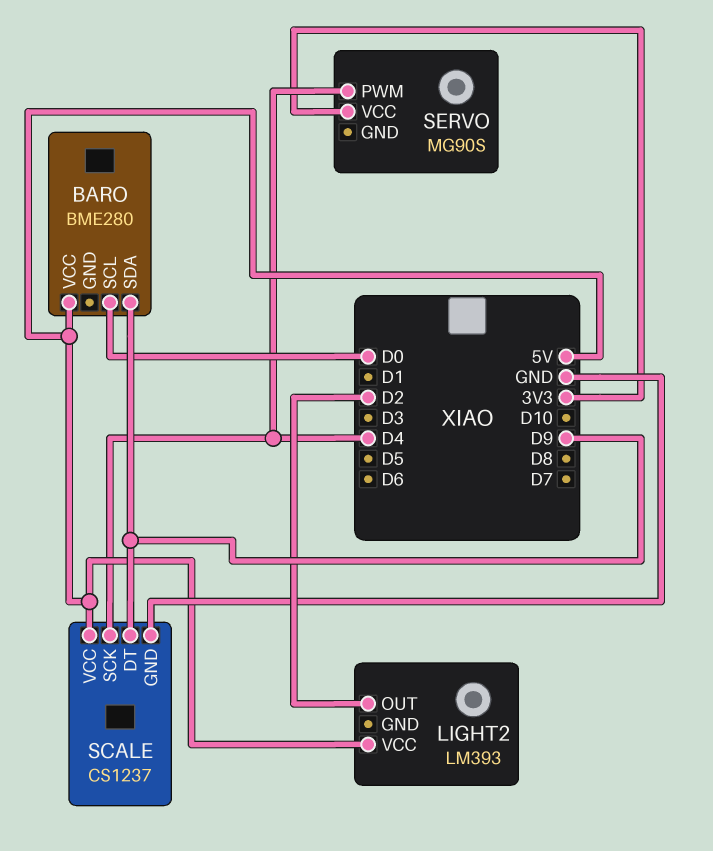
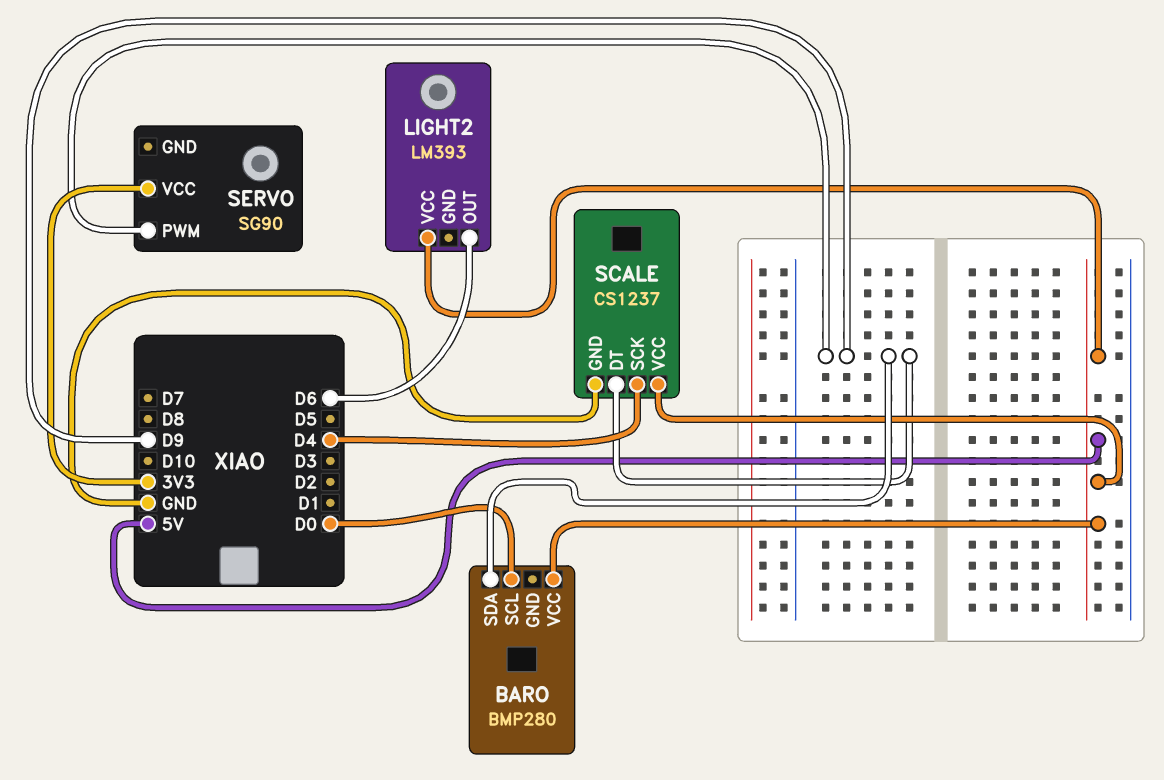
BARO: BME280 -> BMP280
LIGHT2 pin OUT: D2 -> D6
SERVO: MG90S -> SG90
SERVO pin PWM: D4 -> D9

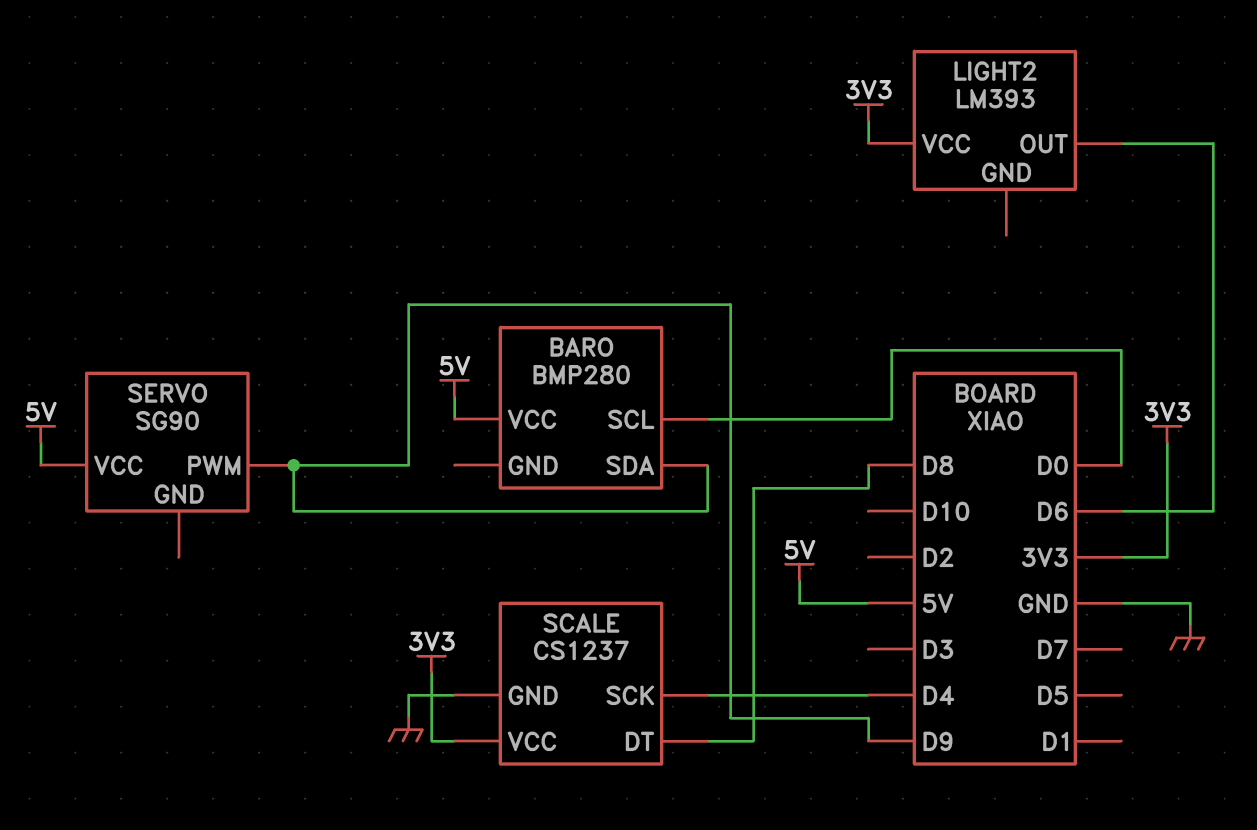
LIGHT2 pin VCC: 5V -> 3V3
SCALE pin DT: D9 -> D8
SCALE pin VCC: 5V -> 3V3
SERVO pin VCC: 3V3 -> 5V

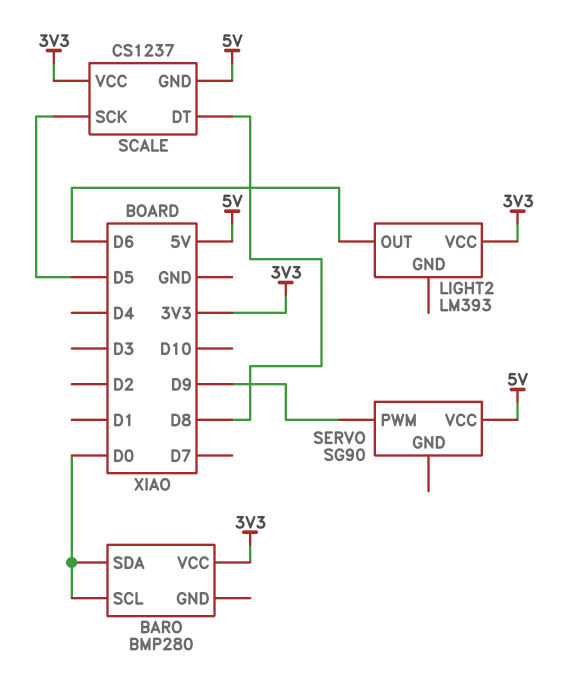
BARO pin SDA: D9 -> D0
BARO pin VCC: 5V -> 3V3
SCALE pin GND: GND -> 5V
SCALE pin SCK: D4 -> D5

